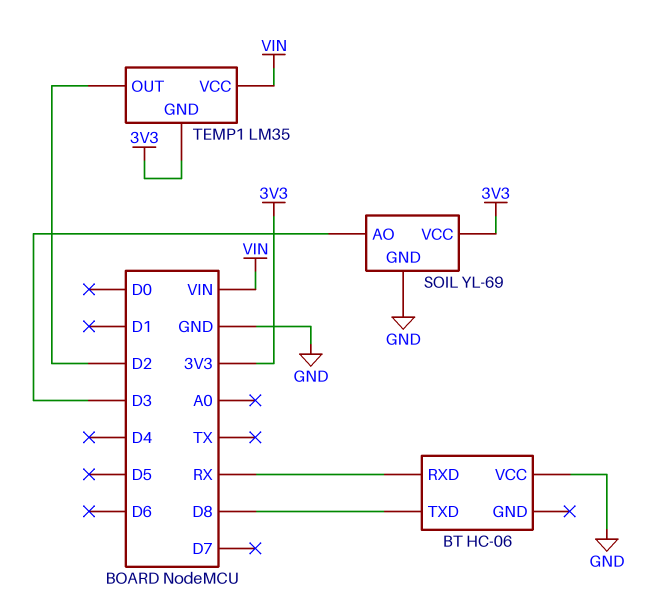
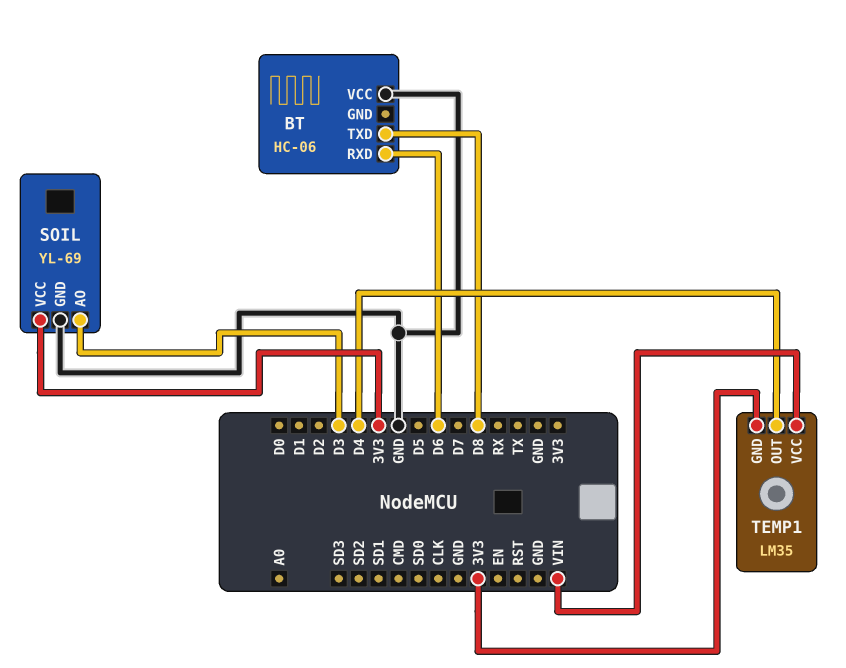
BT pin RXD: RX -> D6
TEMP1 pin OUT: D2 -> D4

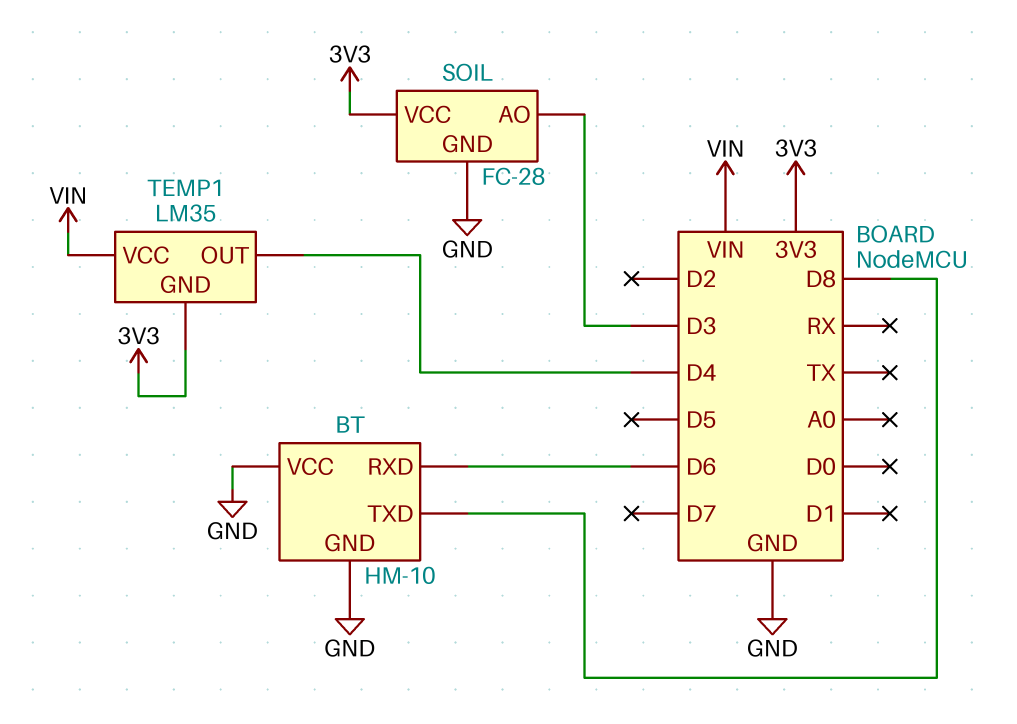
BT: HC-06 -> HM-10
BT pin GND: none -> GND
SOIL: YL-69 -> FC-28

